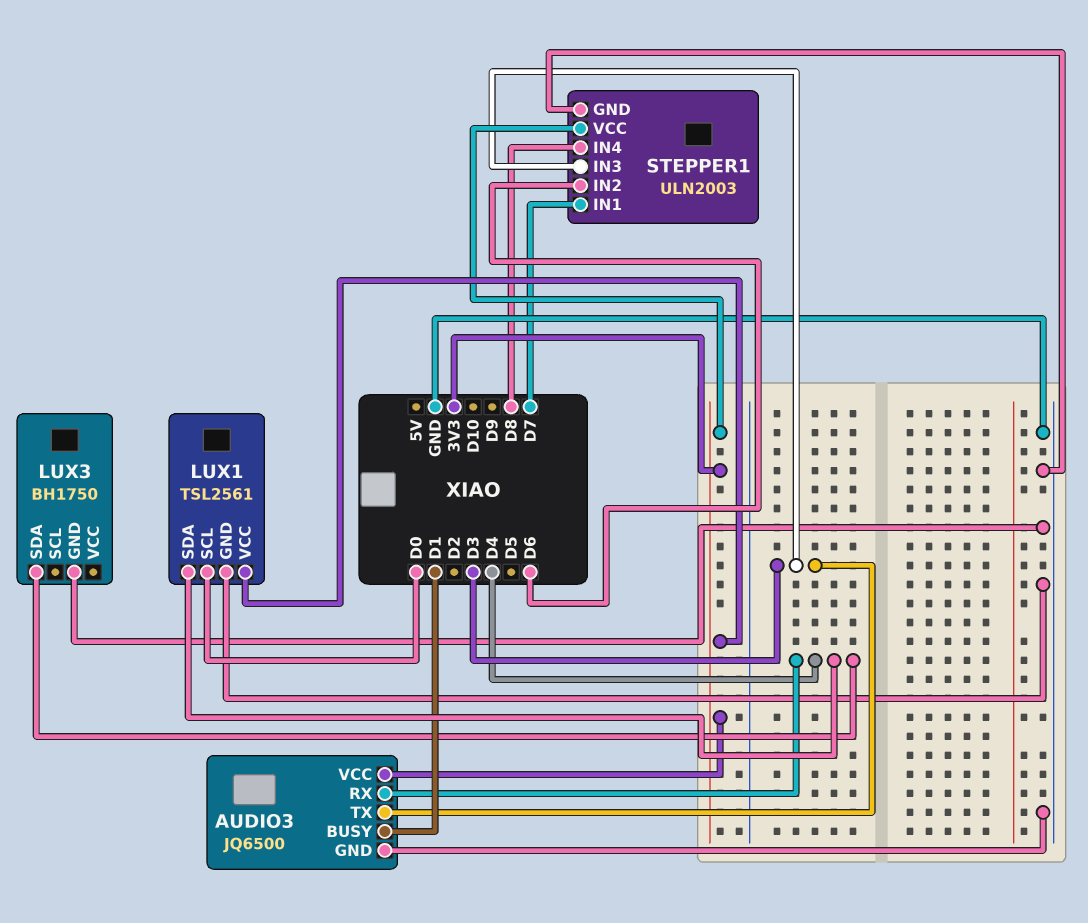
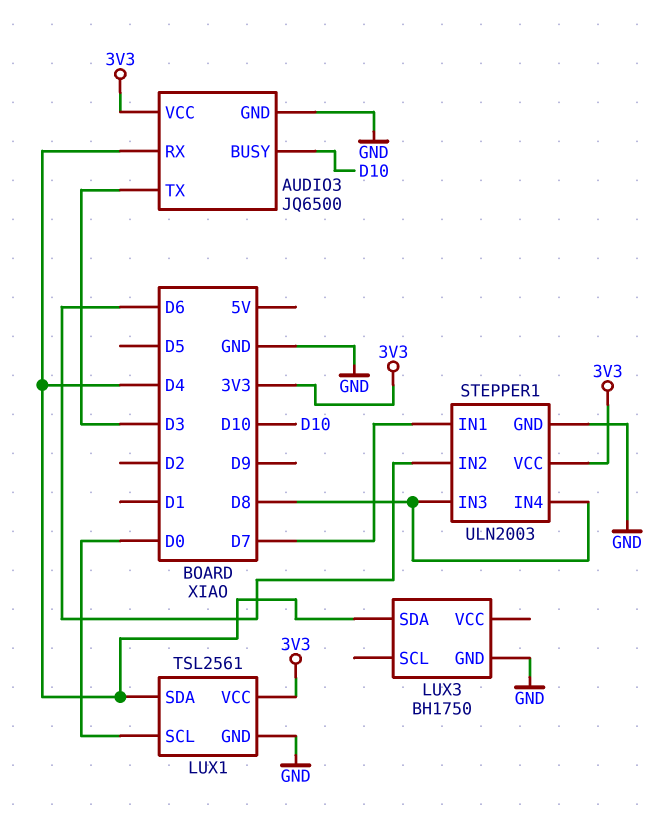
AUDIO3 pin BUSY: D1 -> D10
STEPPER1 pin IN3: D3 -> D8

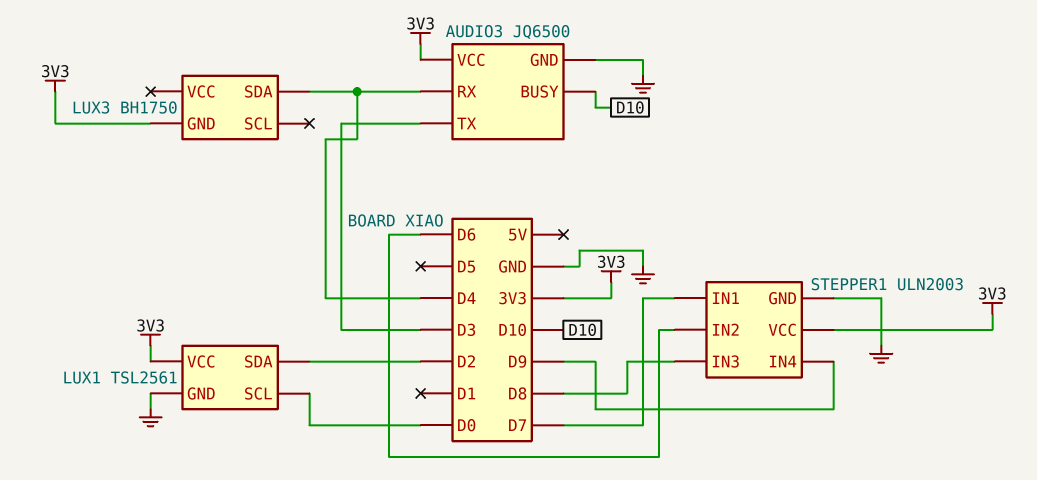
LUX1 pin SDA: D4 -> D2
LUX3 pin GND: GND -> 3V3
STEPPER1 pin IN4: D8 -> D9

